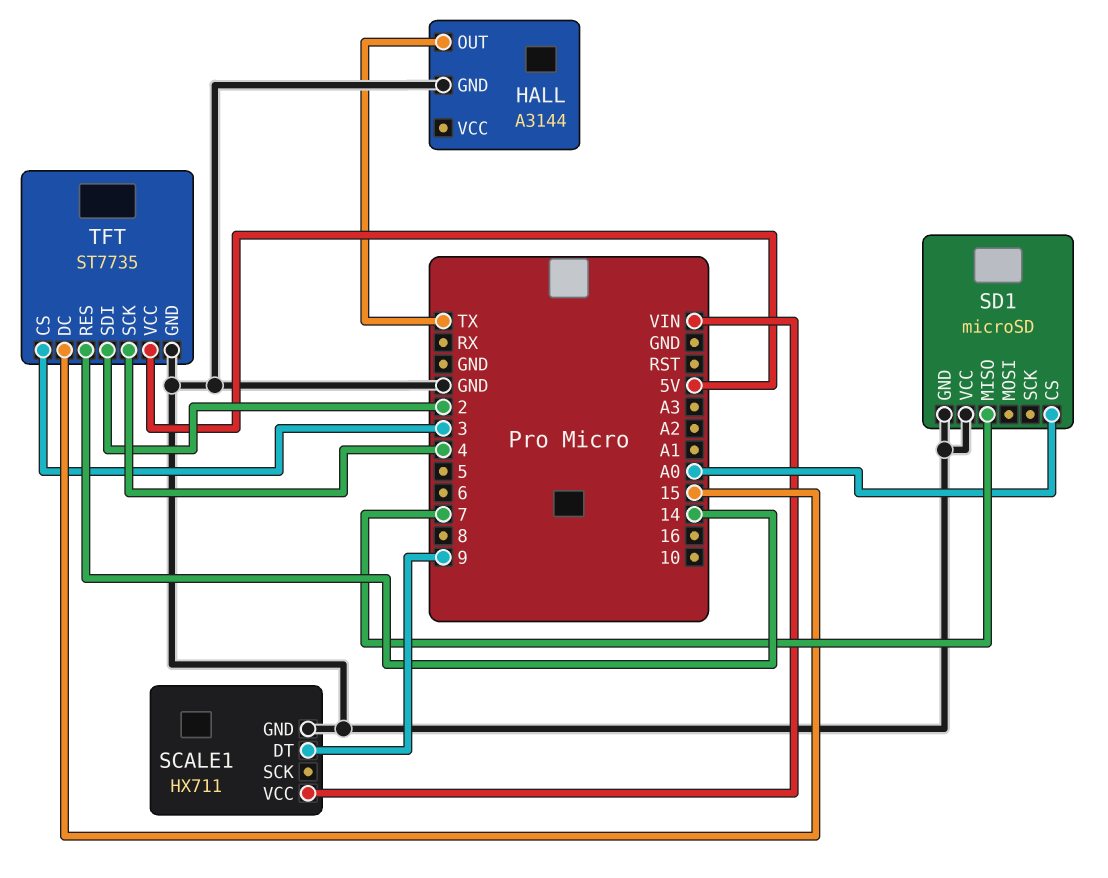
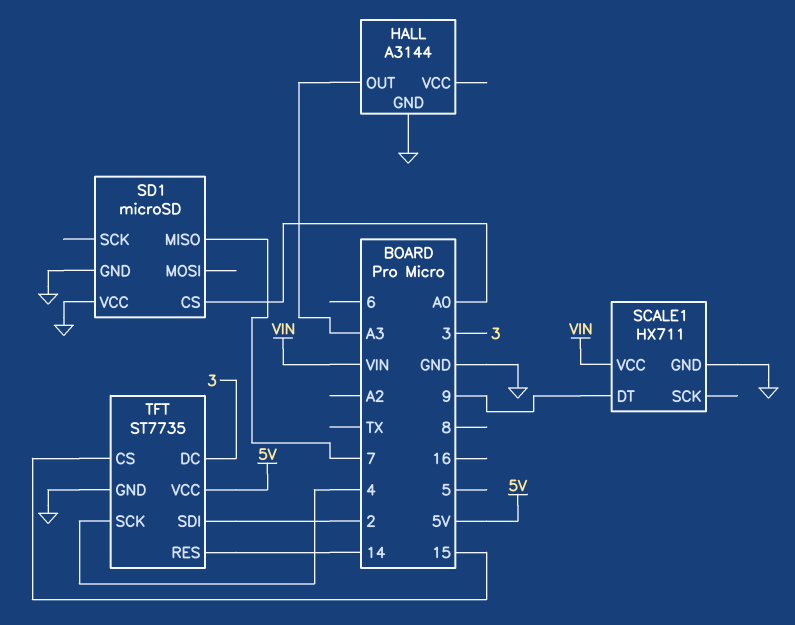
HALL pin OUT: TX -> A3
TFT pin CS: 3 -> 15
TFT pin DC: 15 -> 3

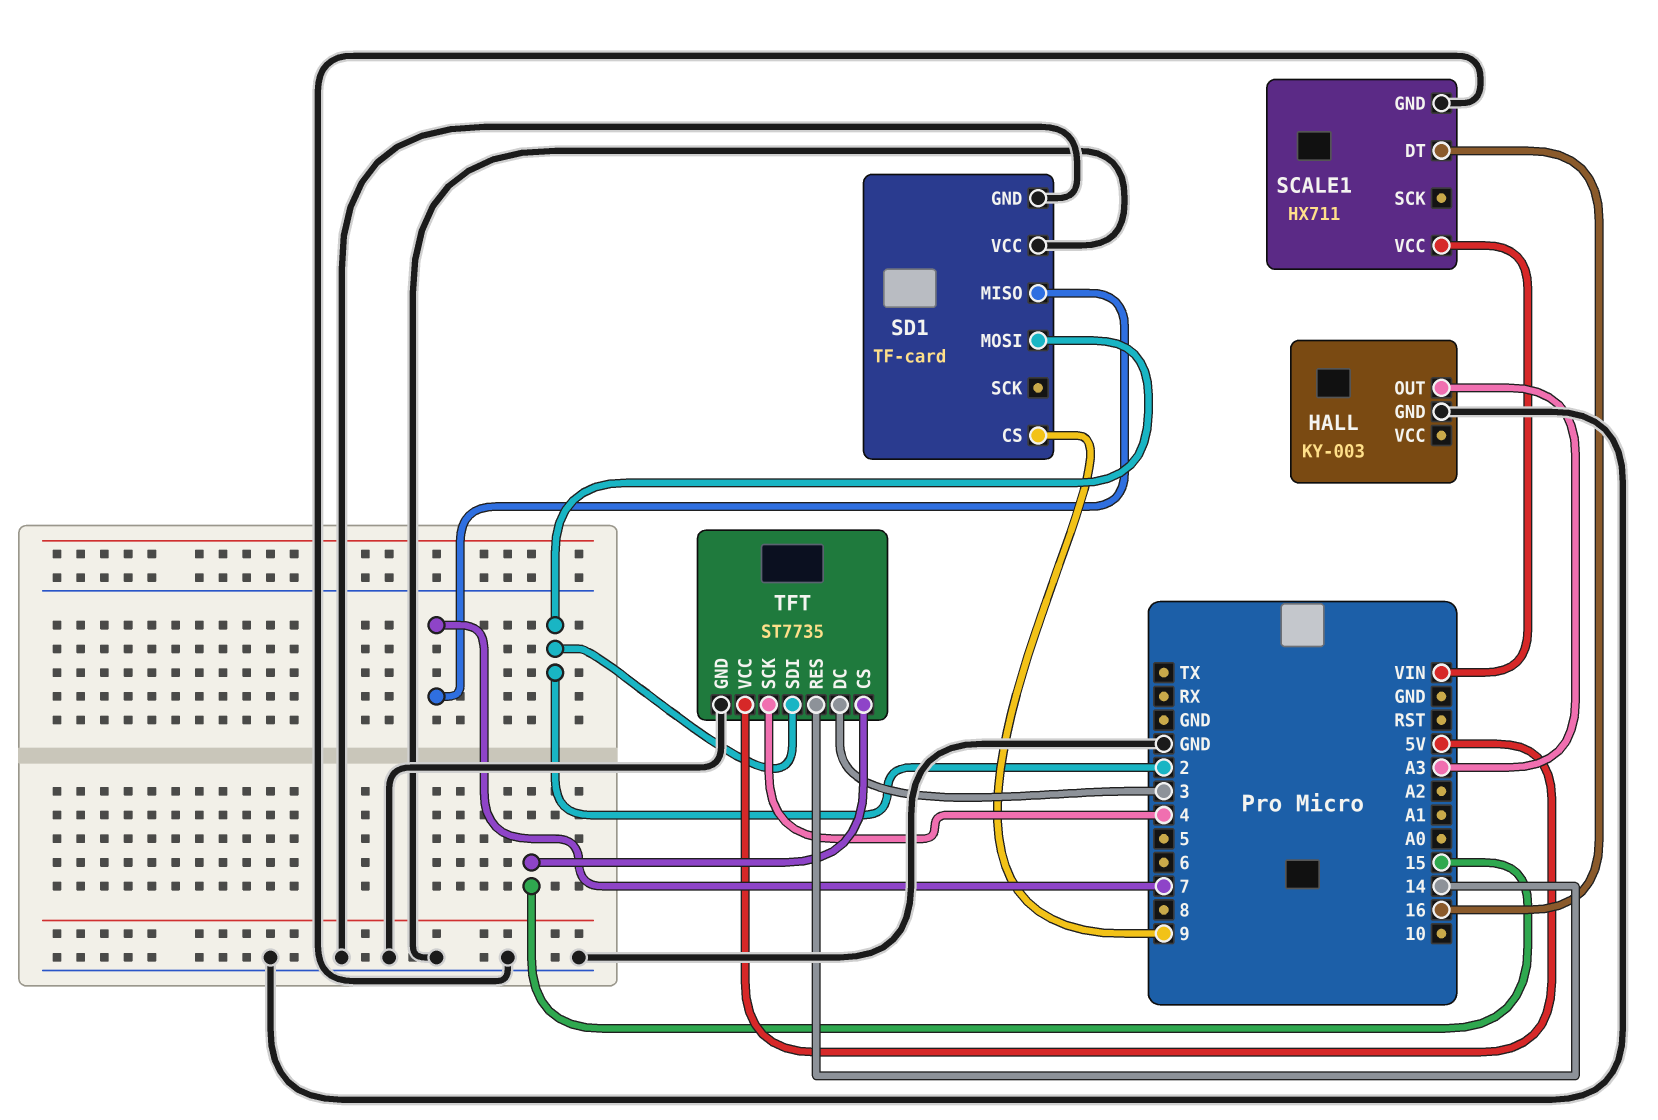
HALL: A3144 -> KY-003
SCALE1 pin DT: 9 -> 16
SD1: microSD -> TF-card
SD1 pin CS: A0 -> 9
SD1 pin MOSI: none -> 2

